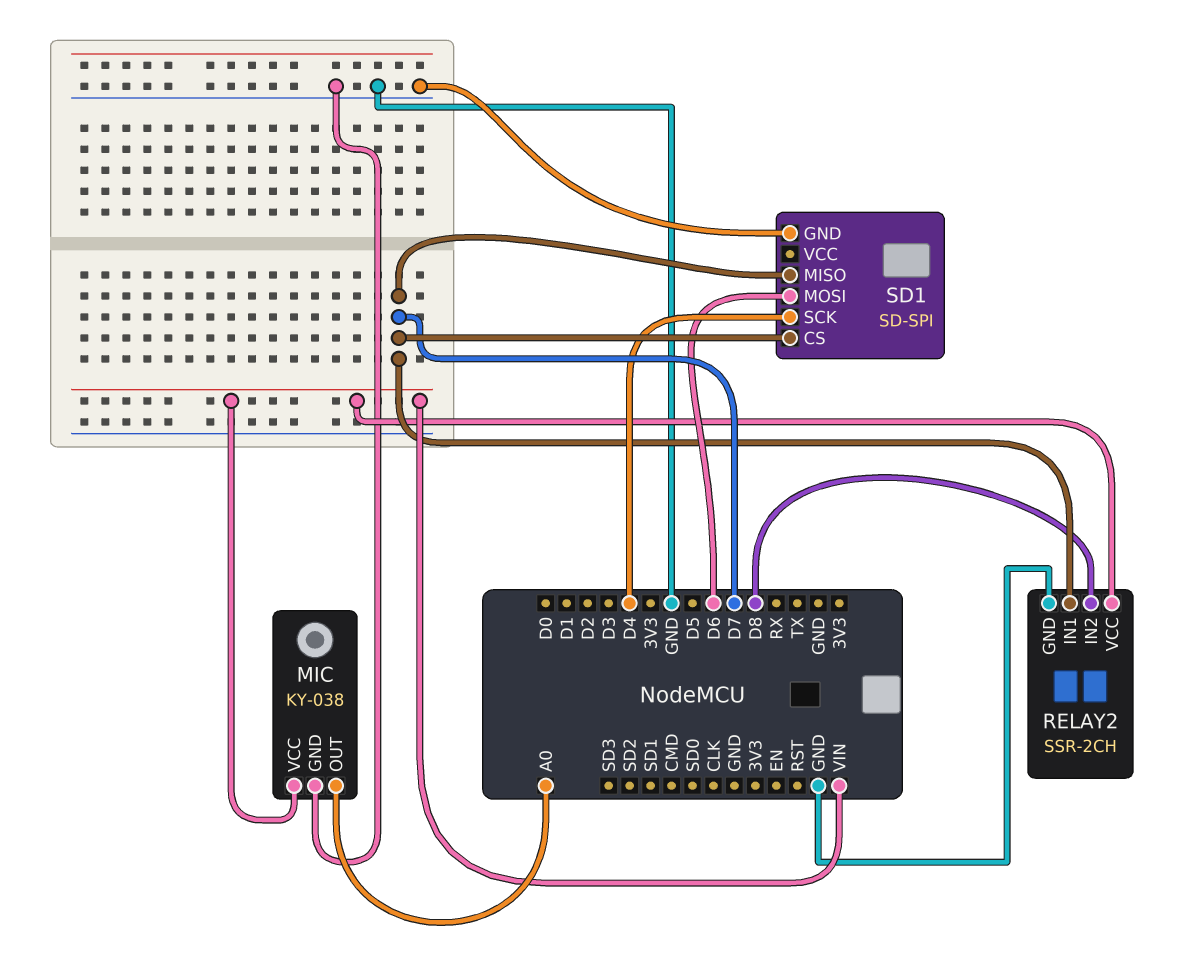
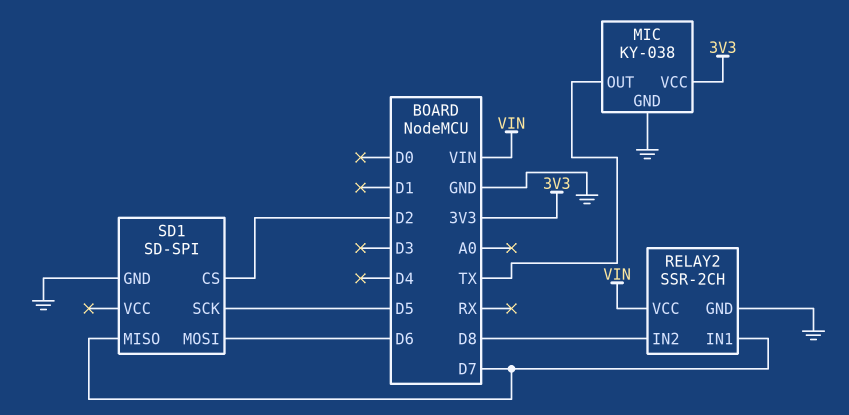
MIC pin OUT: A0 -> TX
MIC pin VCC: VIN -> 3V3
SD1 pin CS: D7 -> D2
SD1 pin SCK: D4 -> D5

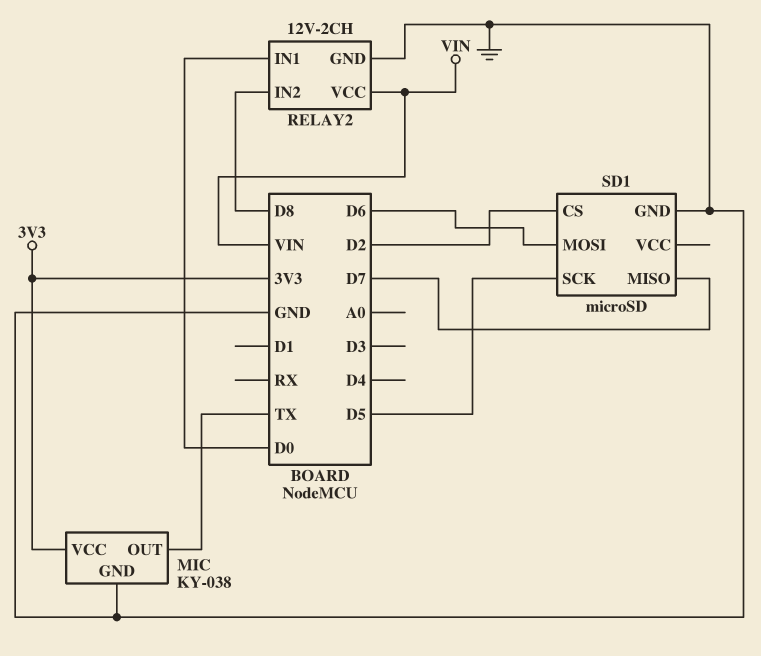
RELAY2: SSR-2CH -> 12V-2CH
RELAY2 pin IN1: D7 -> D0
SD1: SD-SPI -> microSD

